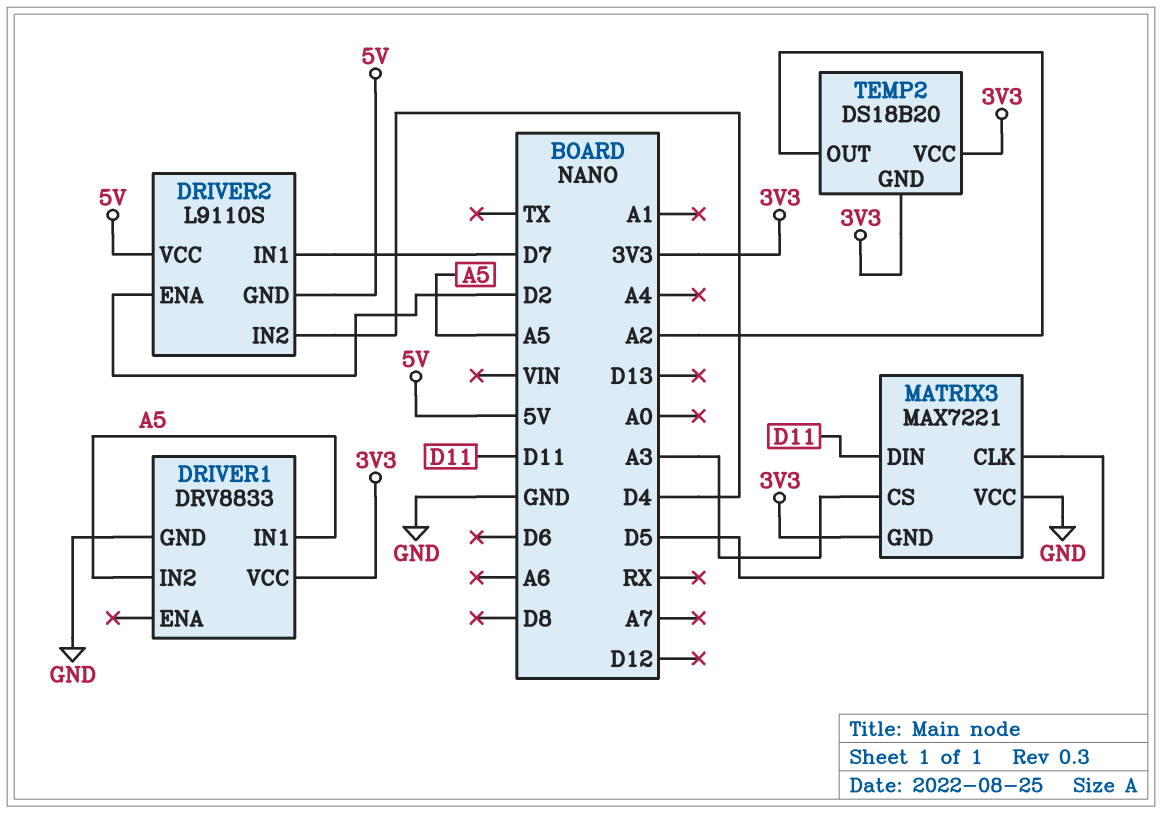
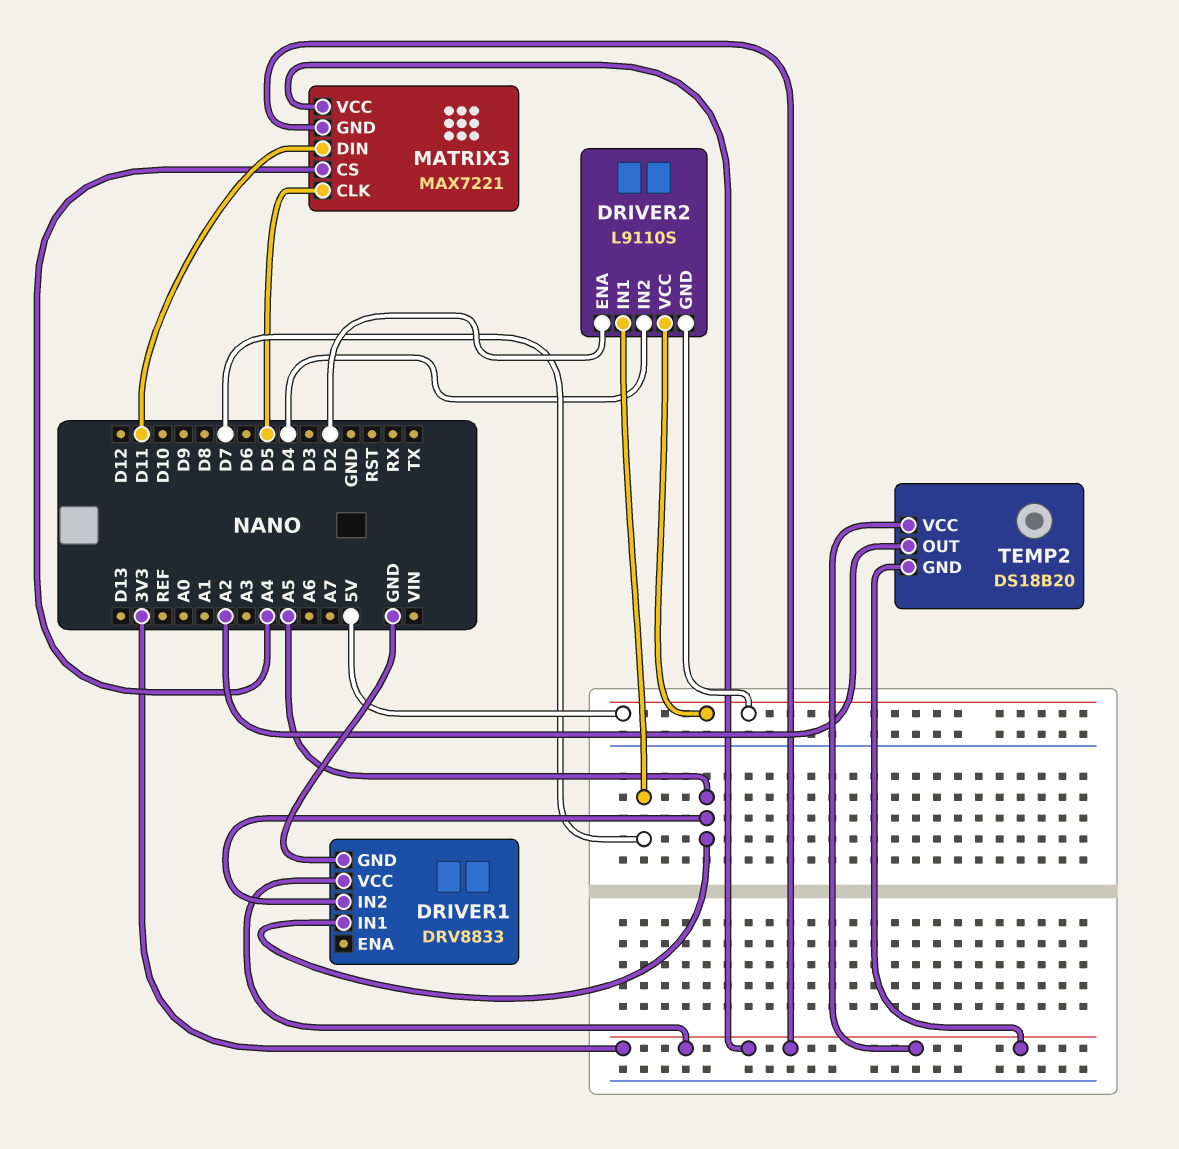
MATRIX3 pin CS: A3 -> A4
MATRIX3 pin VCC: GND -> 3V3

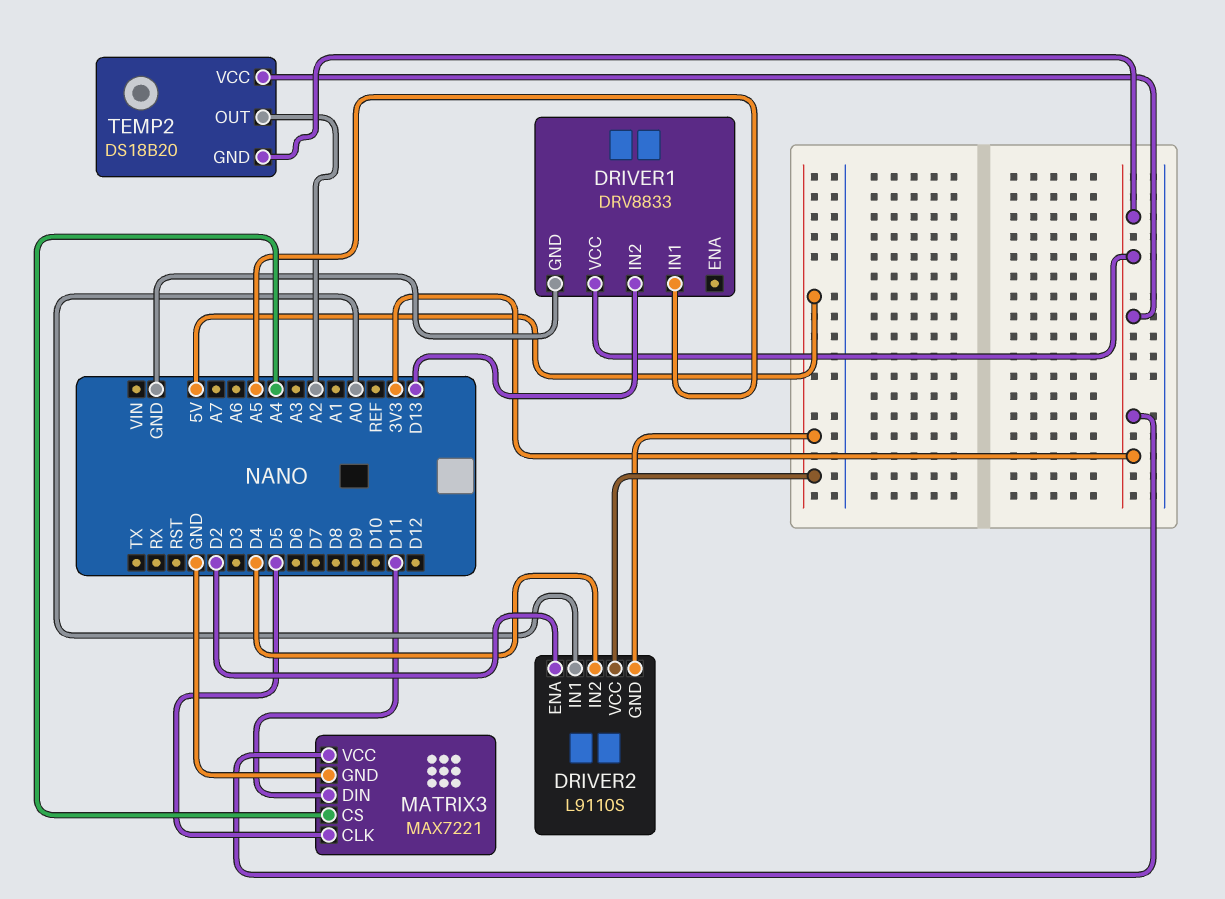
DRIVER1 pin IN2: A5 -> D13
DRIVER2 pin IN1: D7 -> A0
MATRIX3 pin GND: 3V3 -> GND

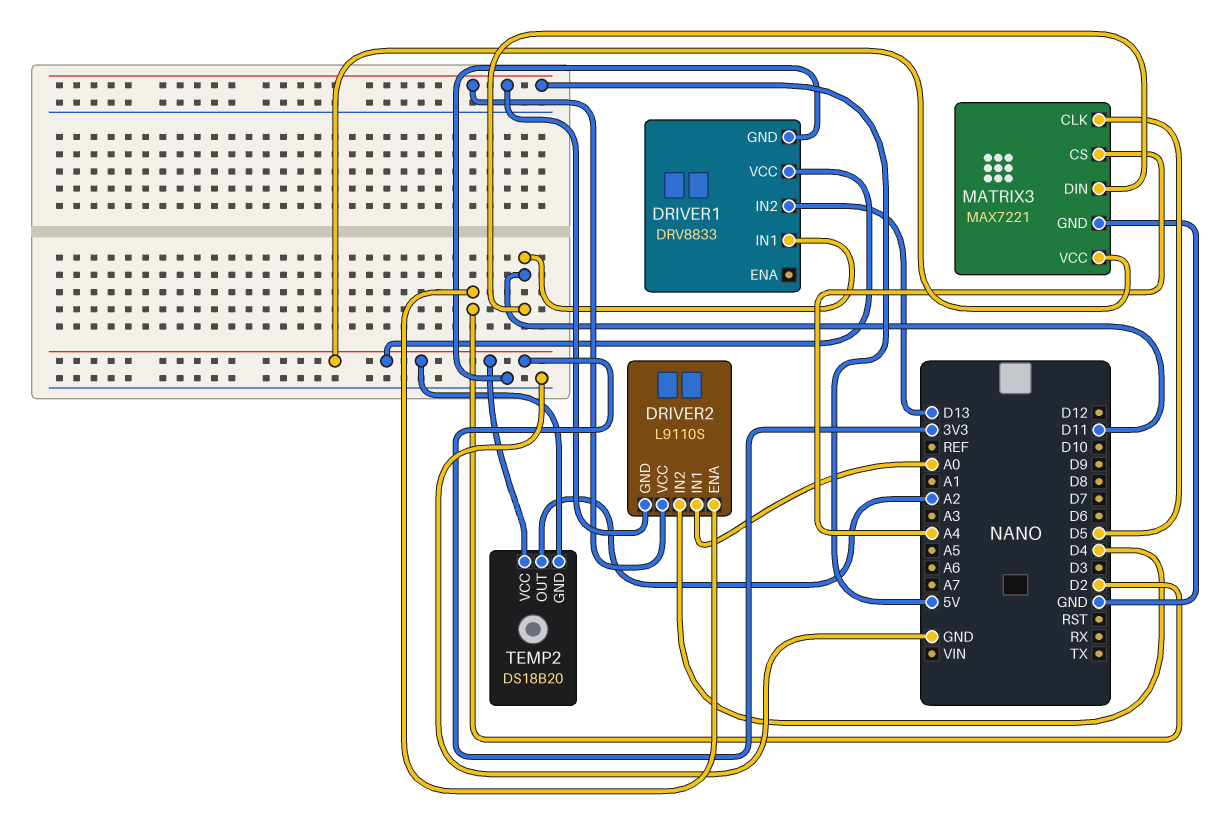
DRIVER1 pin IN1: A5 -> D11

